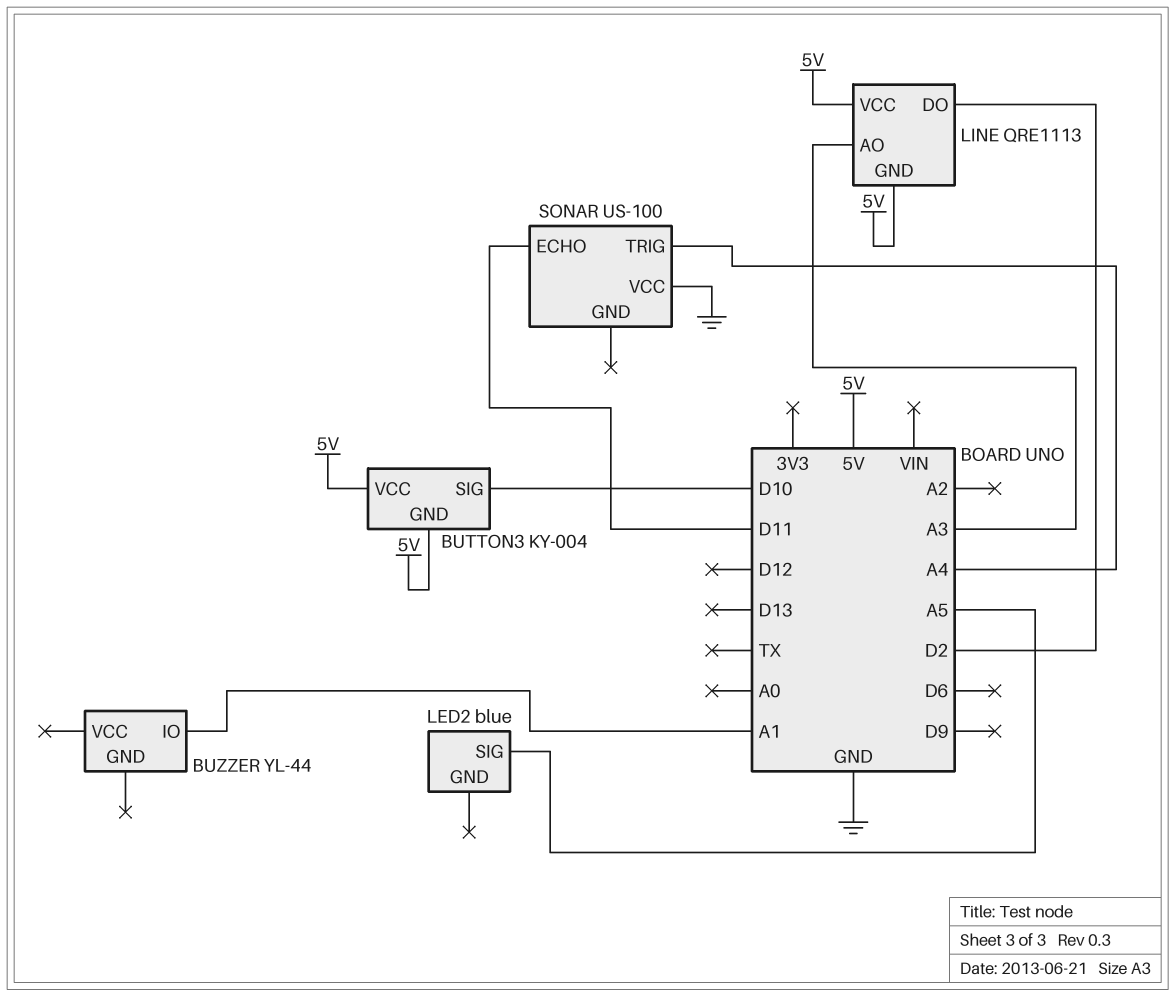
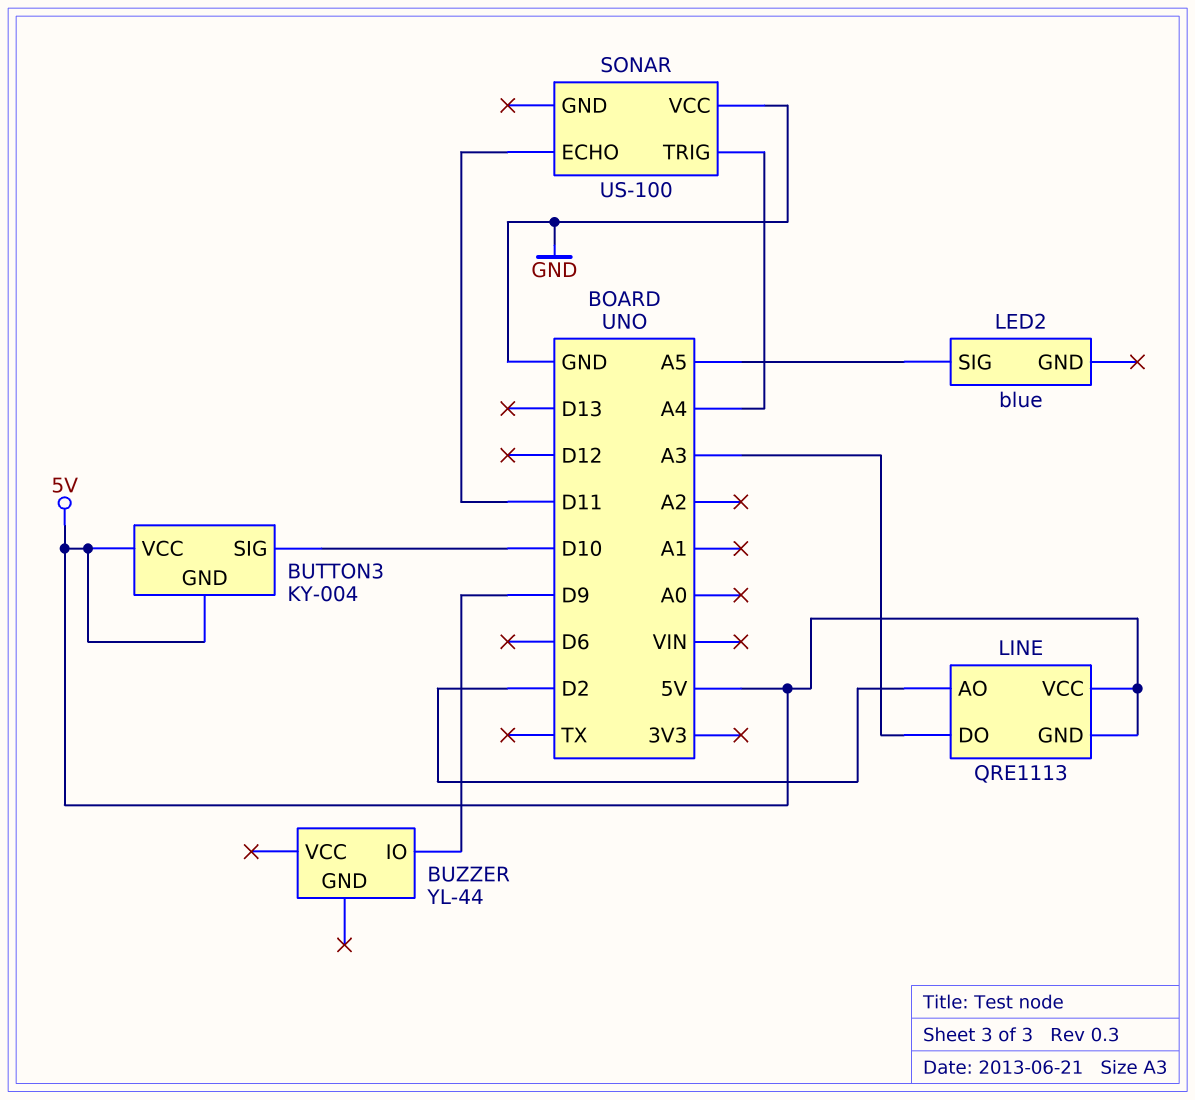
BUZZER pin IO: A1 -> D9
LINE pin AO: A3 -> D2
LINE pin DO: D2 -> A3

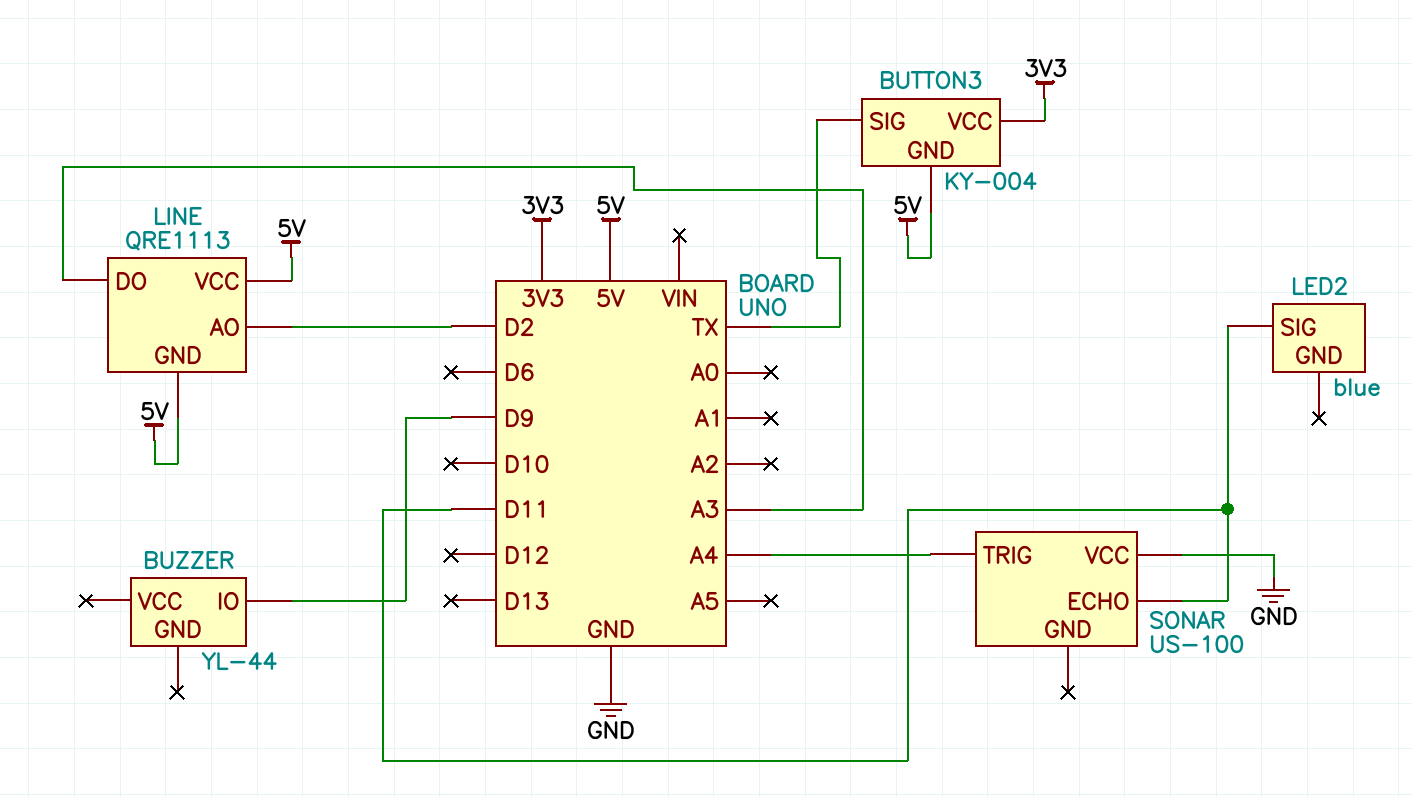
BUTTON3 pin SIG: D10 -> TX
BUTTON3 pin VCC: 5V -> 3V3
LED2 pin SIG: A5 -> D11

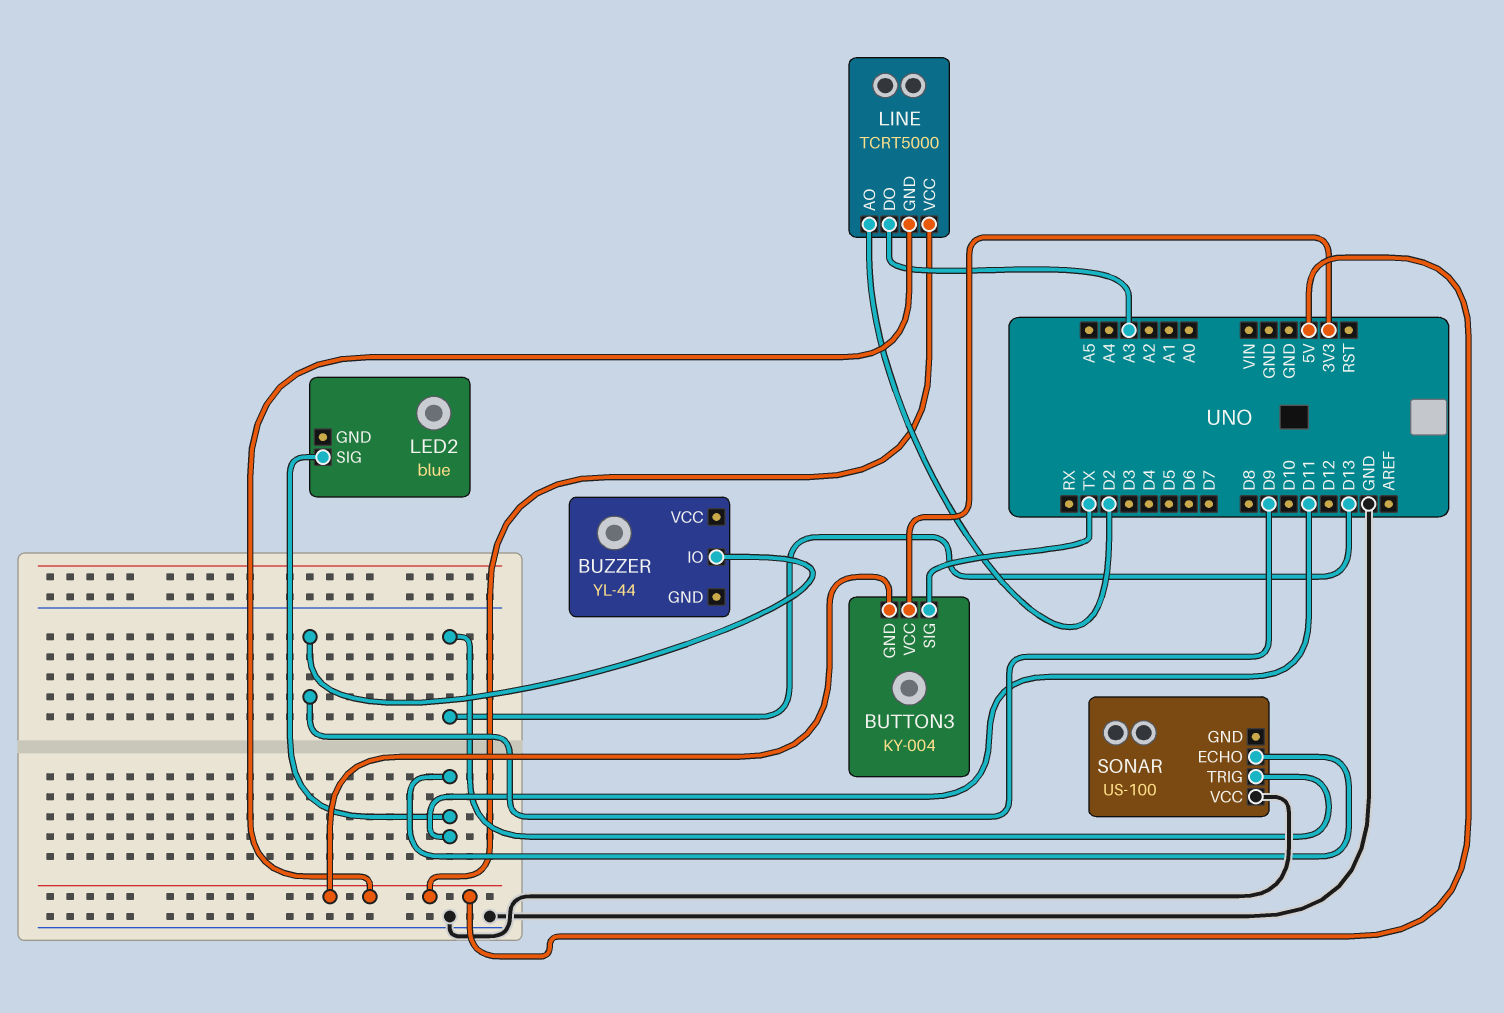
LINE: QRE1113 -> TCRT5000
SONAR pin TRIG: A4 -> D13

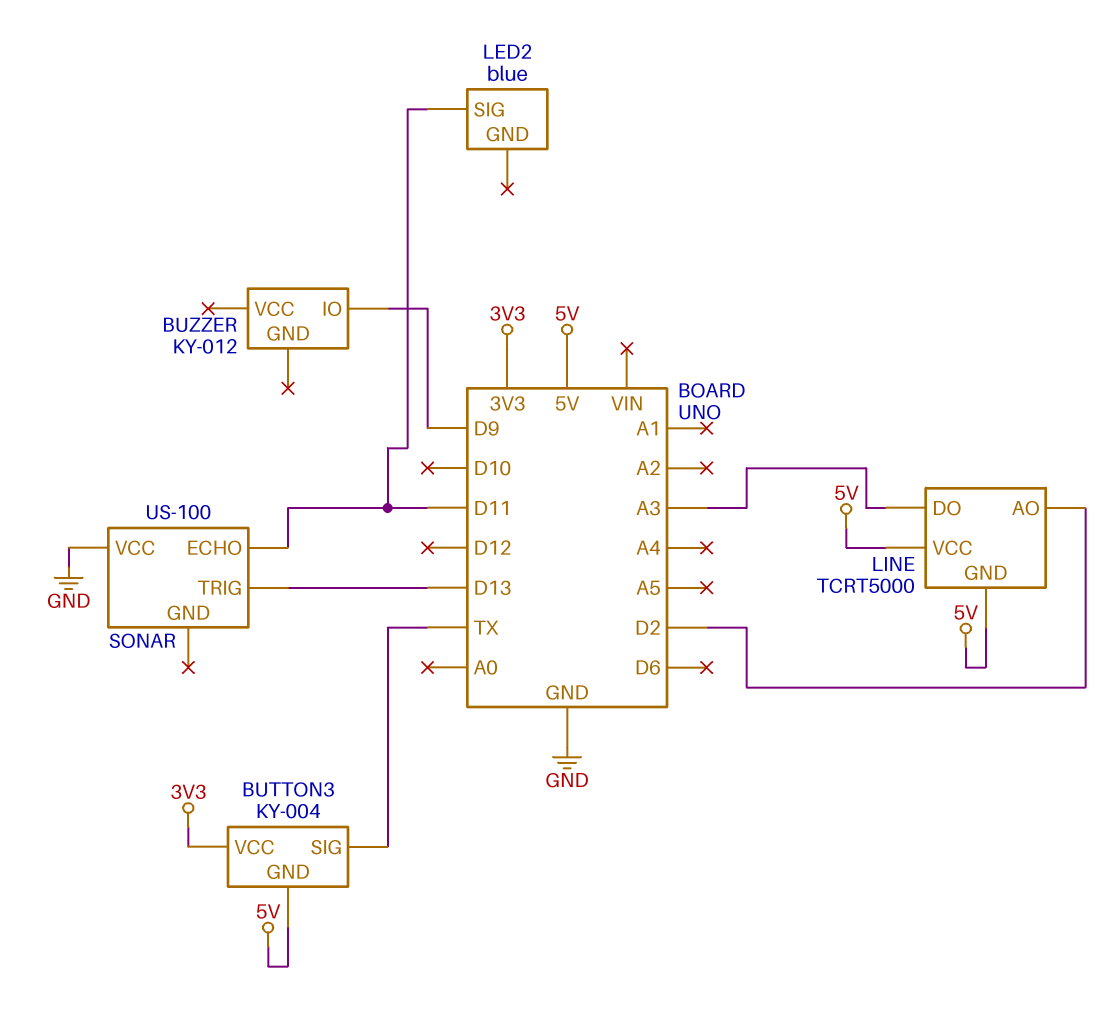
BUZZER: YL-44 -> KY-012

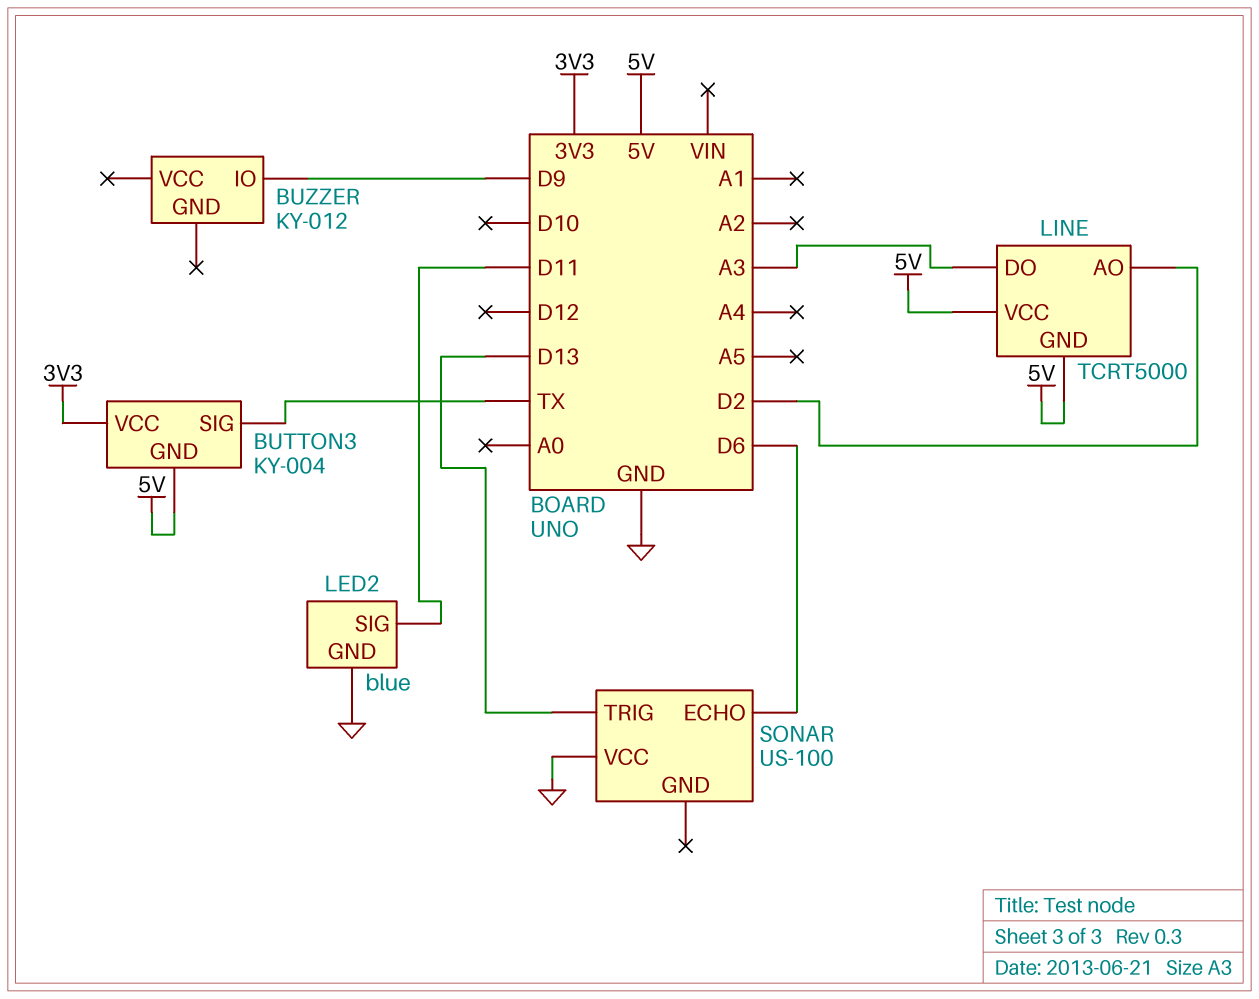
LED2 pin GND: none -> GND
SONAR pin ECHO: D11 -> D6

